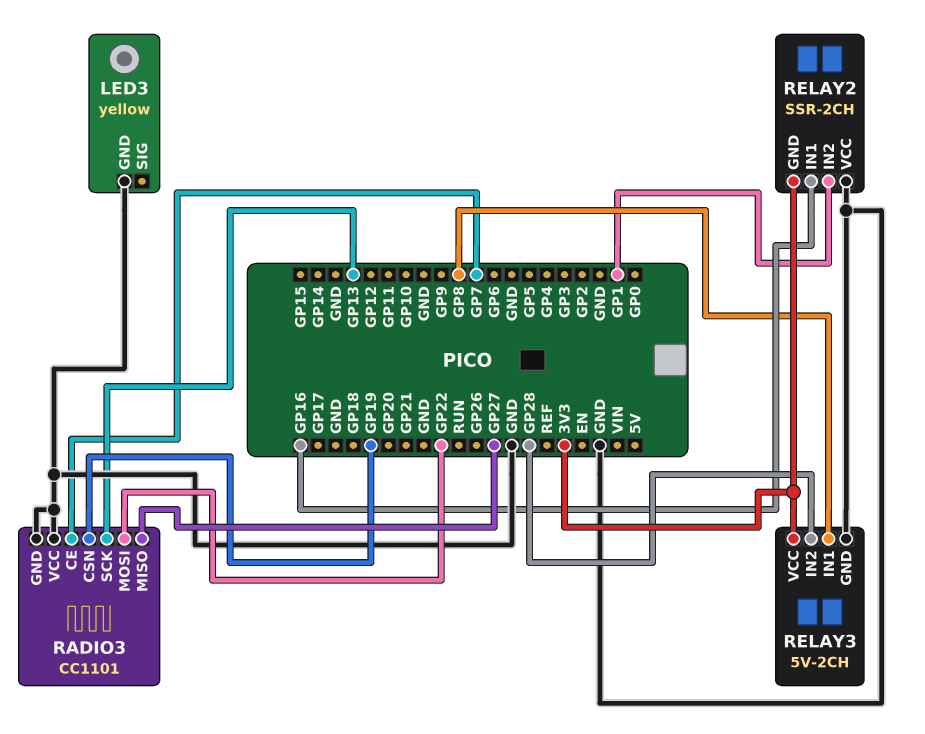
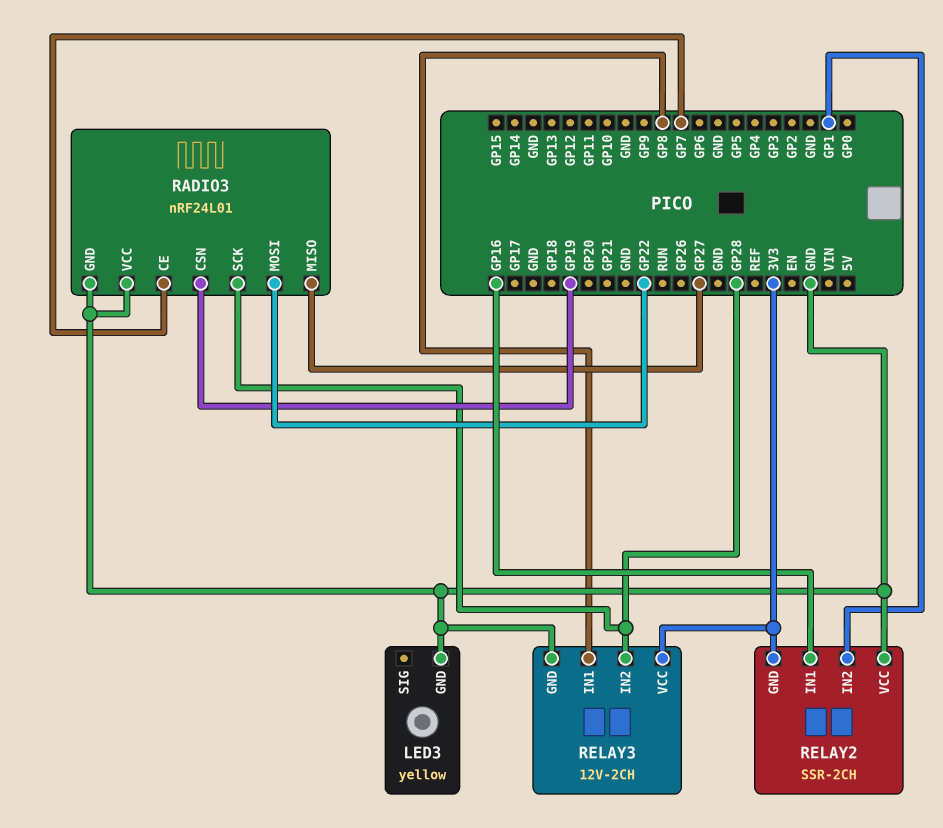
RADIO3: CC1101 -> nRF24L01
RADIO3 pin SCK: GP13 -> GP28
RELAY3: 5V-2CH -> 12V-2CH

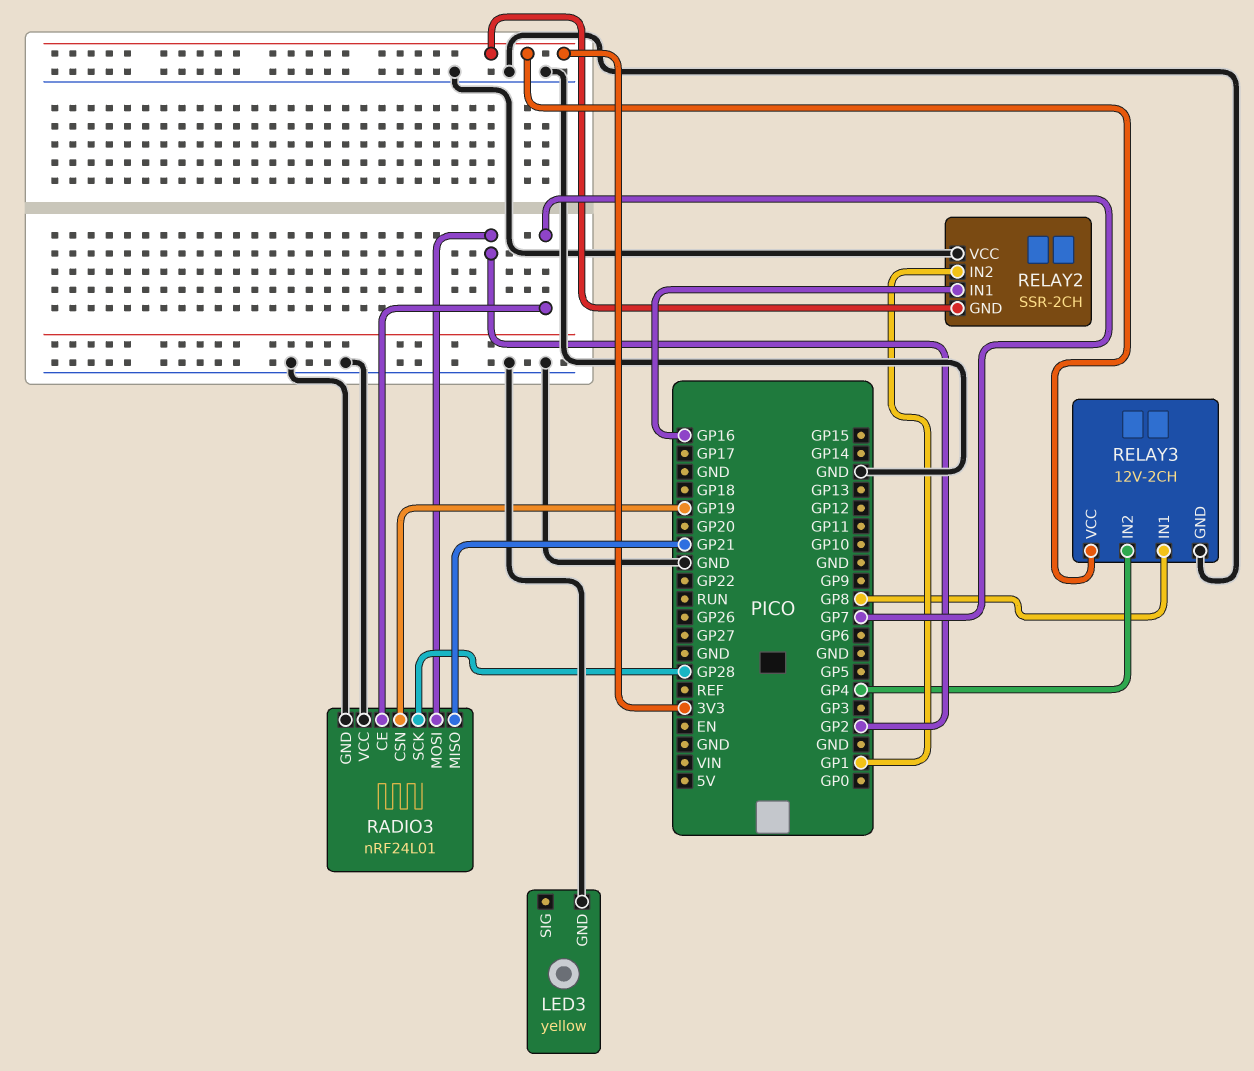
RADIO3 pin MISO: GP27 -> GP21
RADIO3 pin MOSI: GP22 -> GP2
RELAY3 pin IN2: GP28 -> GP4

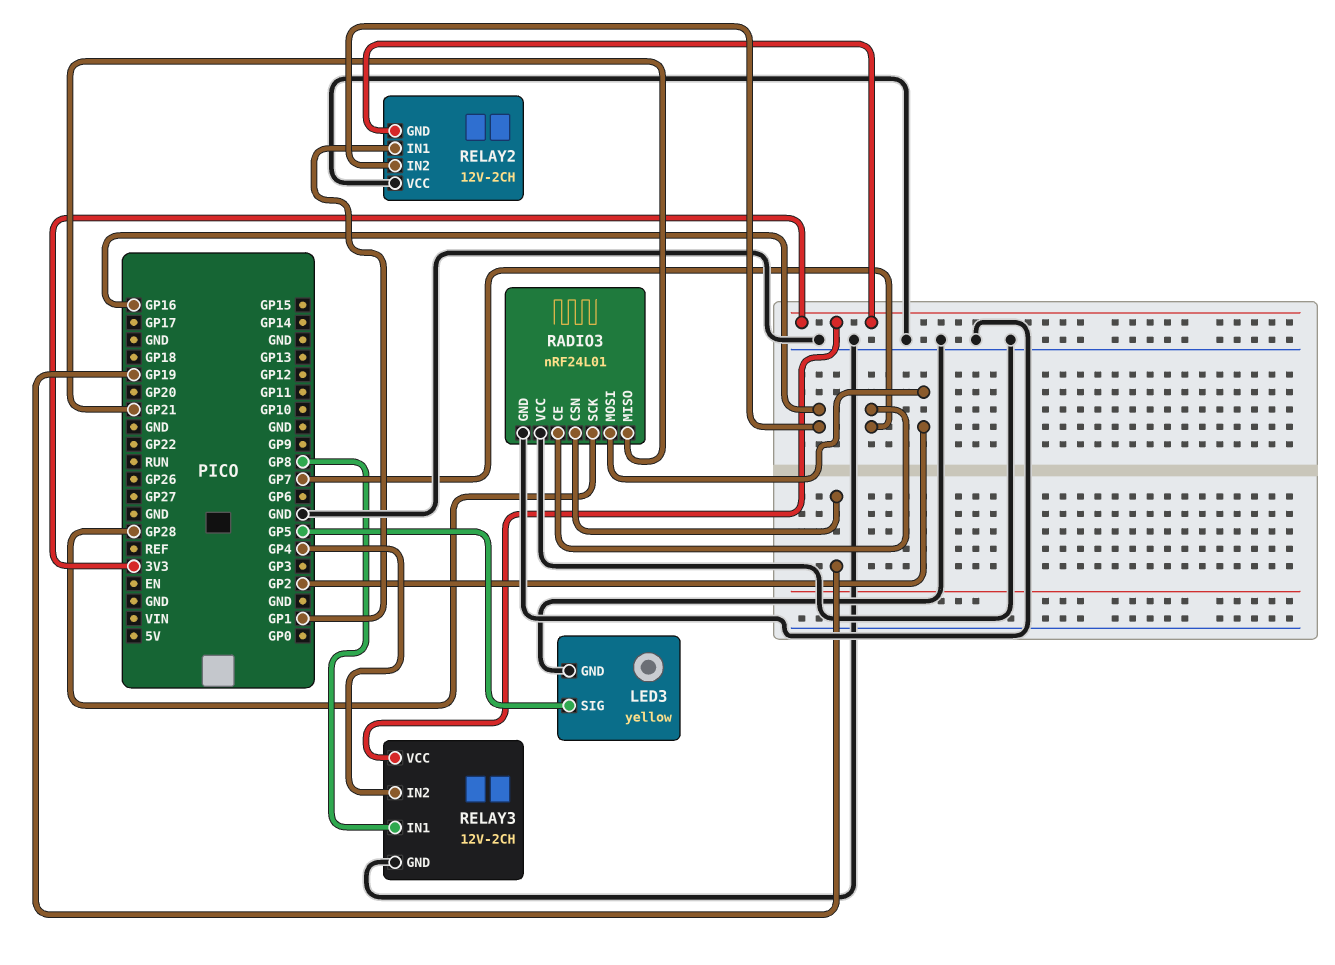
LED3 pin SIG: none -> GP5
RELAY2: SSR-2CH -> 12V-2CH
RELAY2 pin IN1: GP16 -> GP1
RELAY2 pin IN2: GP1 -> GP16

